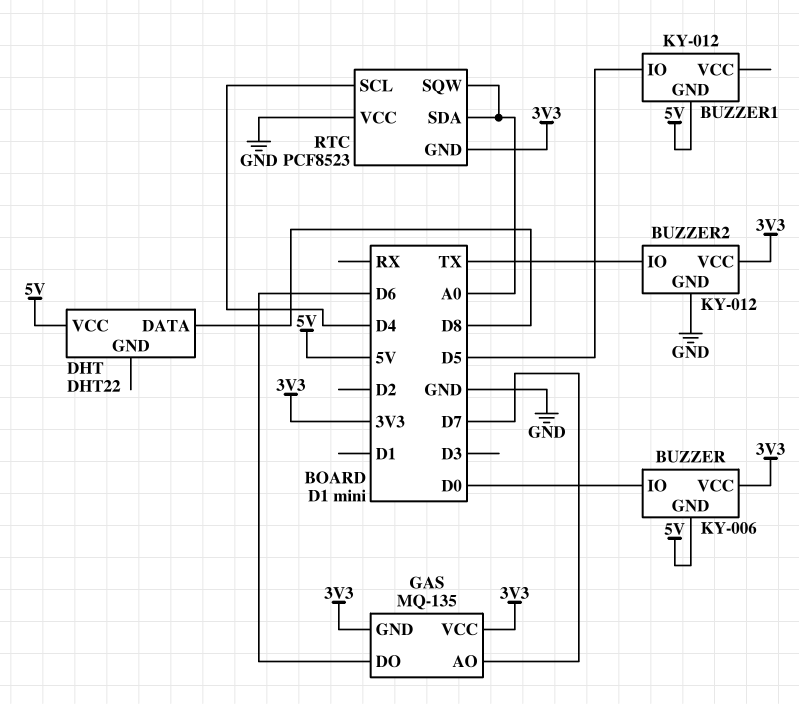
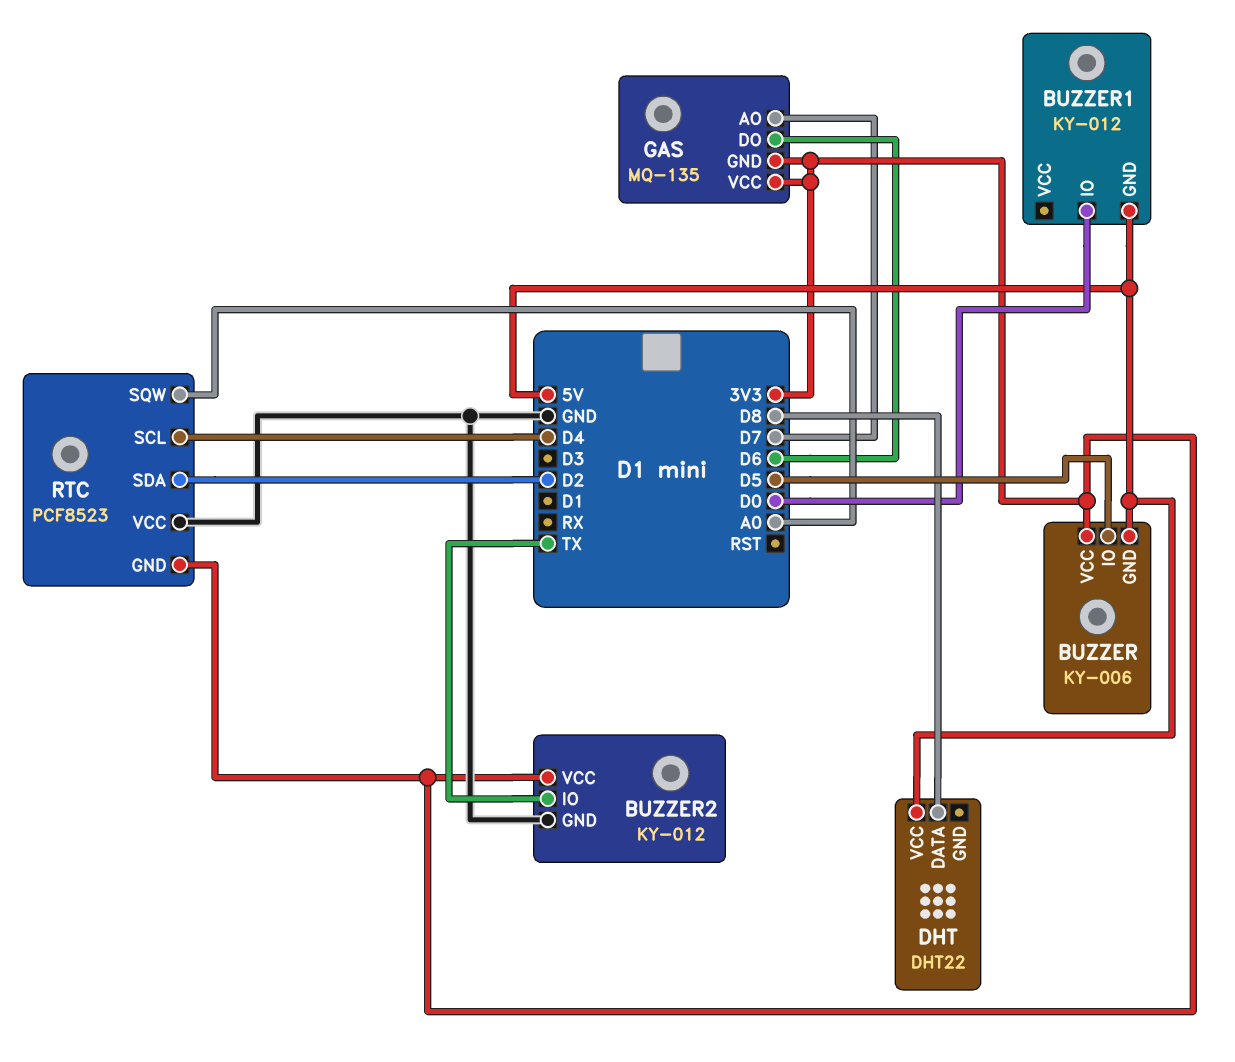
BUZZER pin IO: D0 -> D5
BUZZER1 pin IO: D5 -> D0
RTC pin SDA: A0 -> D2

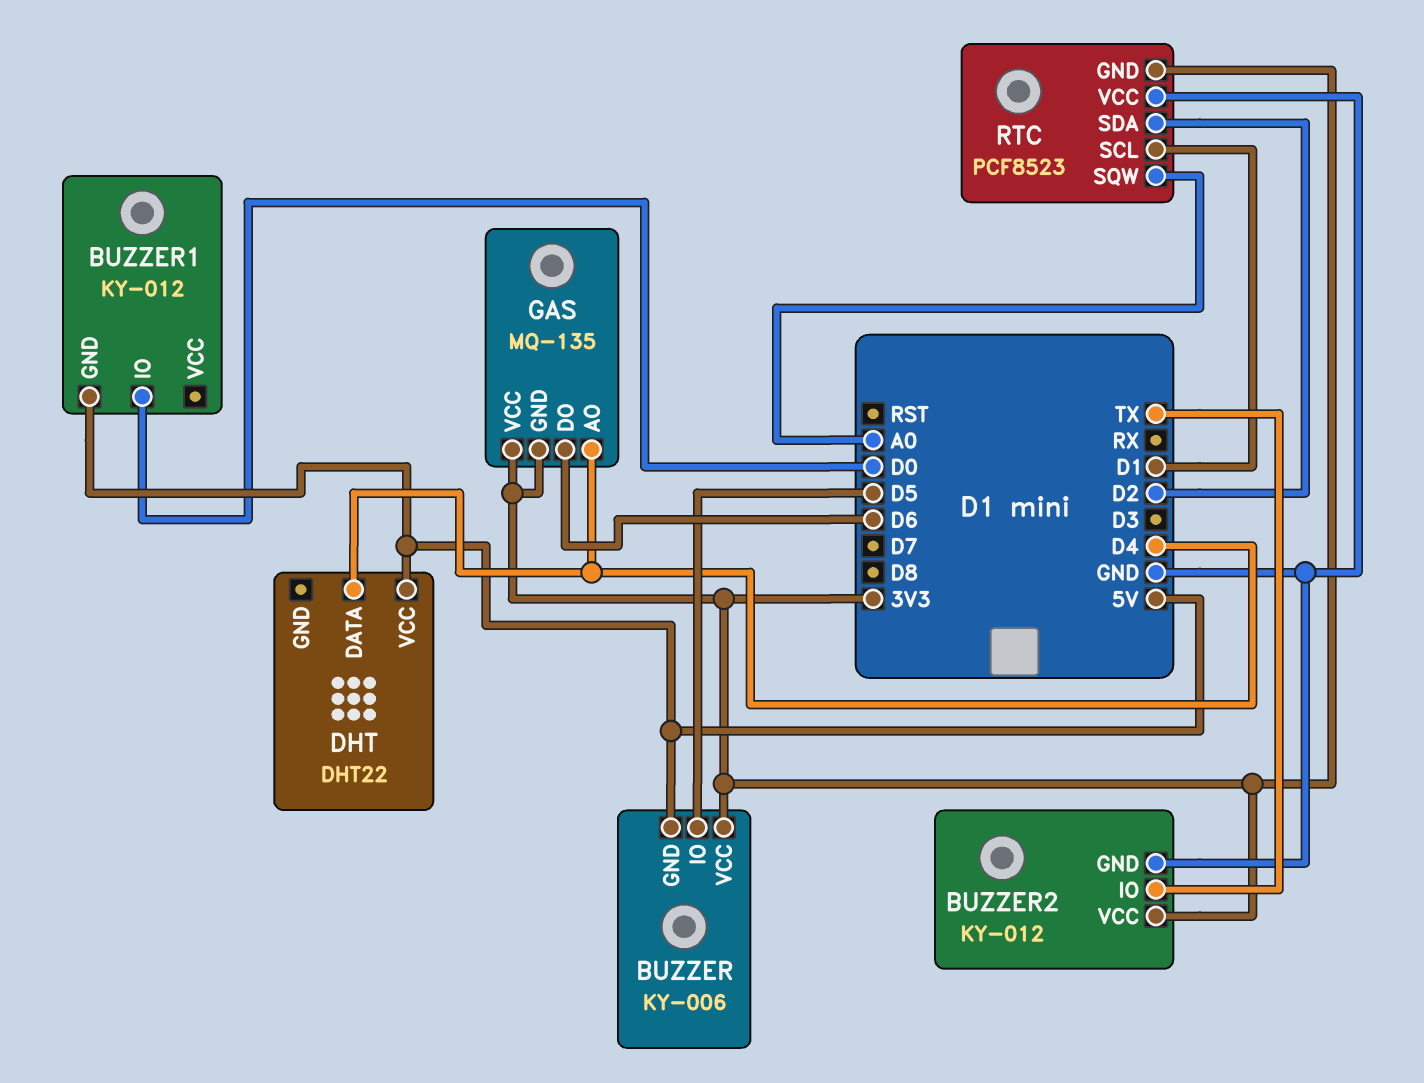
DHT pin DATA: D8 -> D4
GAS pin AO: D7 -> D4
RTC pin SCL: D4 -> D1

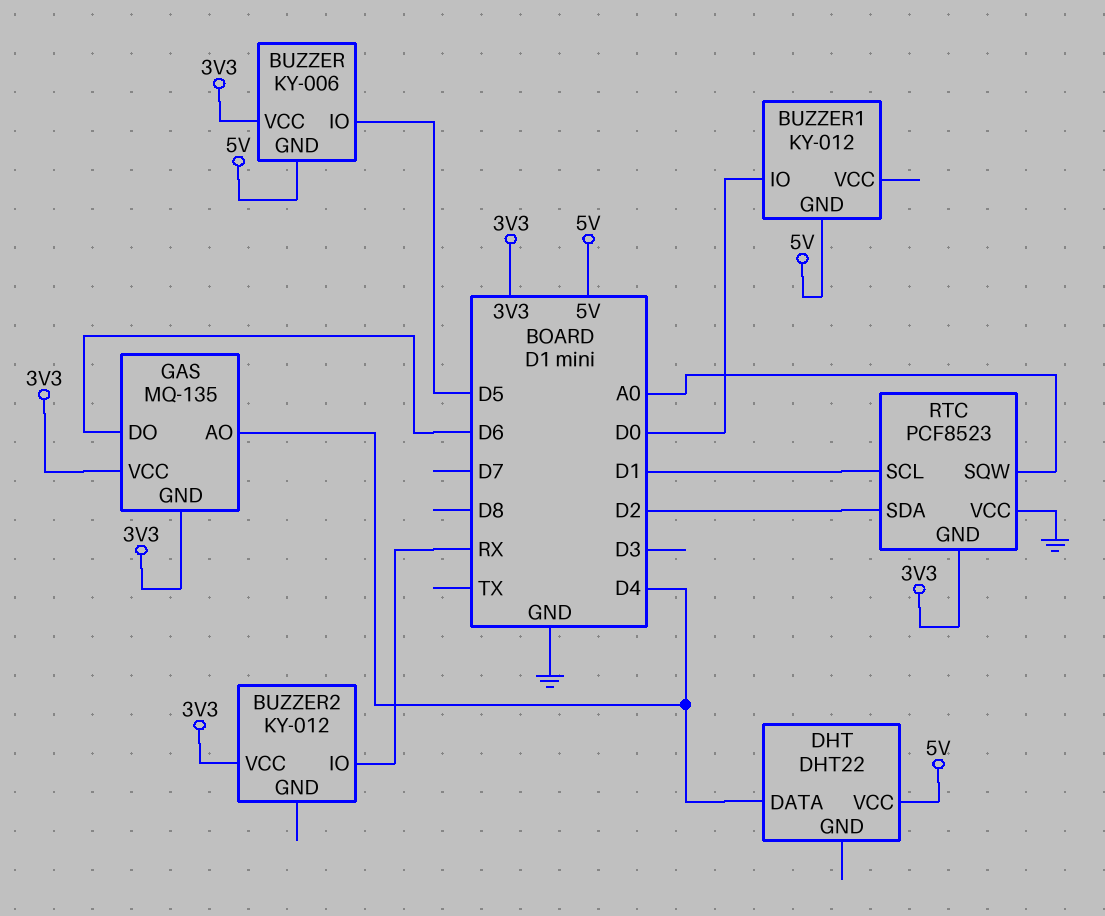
BUZZER2 pin GND: GND -> none
BUZZER2 pin IO: TX -> RX

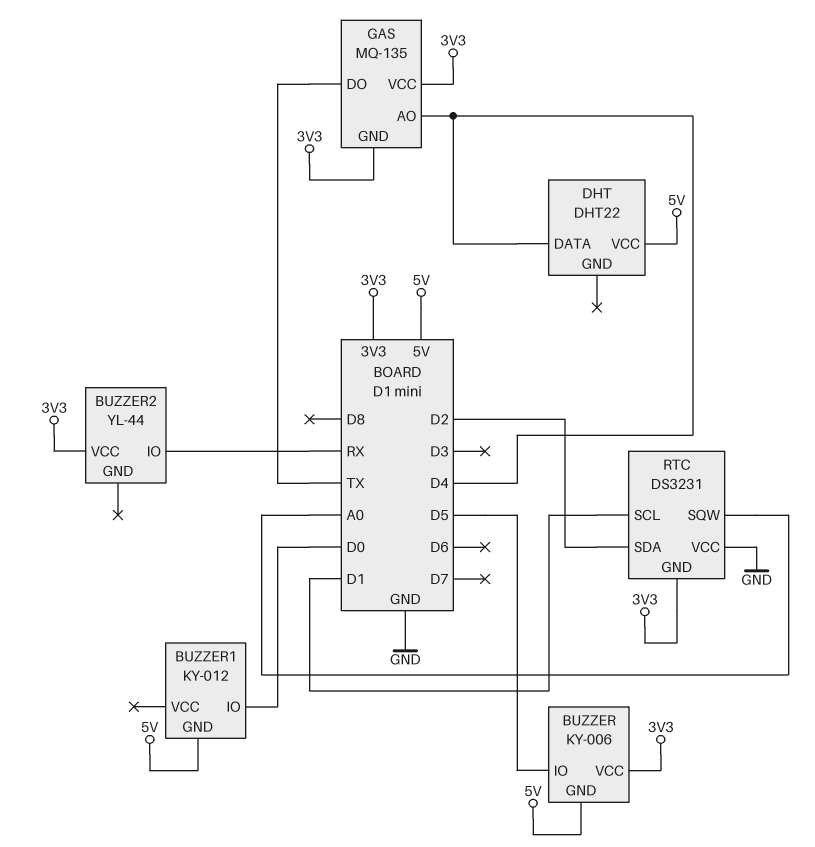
BUZZER2: KY-012 -> YL-44
GAS pin DO: D6 -> TX
RTC: PCF8523 -> DS3231

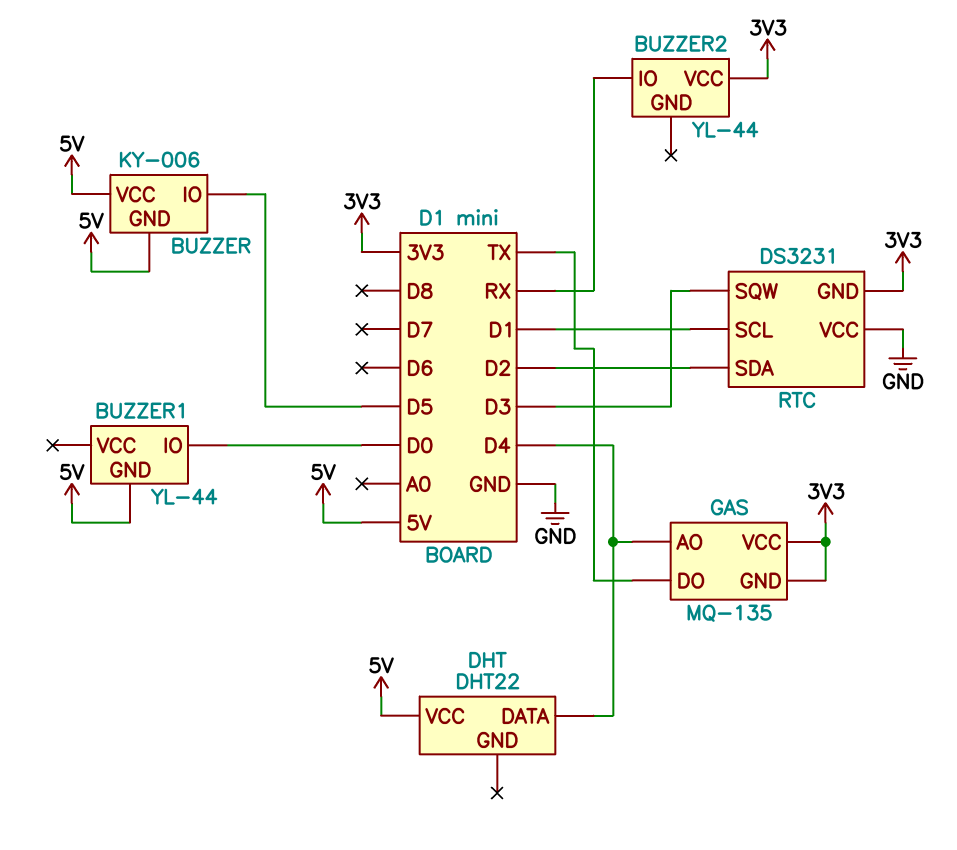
BUZZER pin VCC: 3V3 -> 5V
BUZZER1: KY-012 -> YL-44
RTC pin SQW: A0 -> D3

